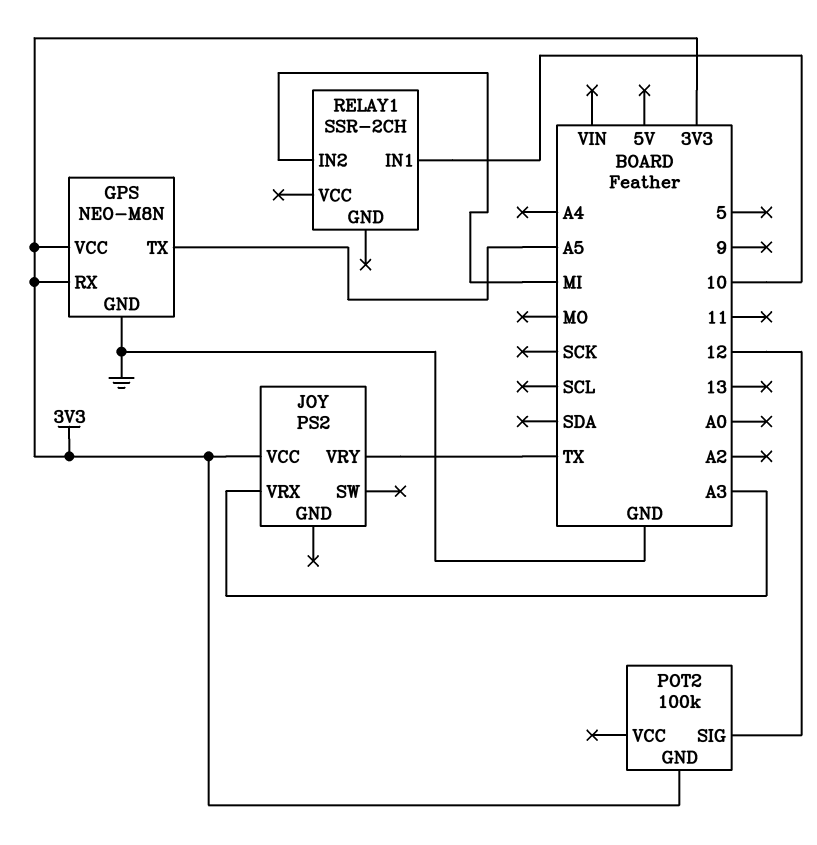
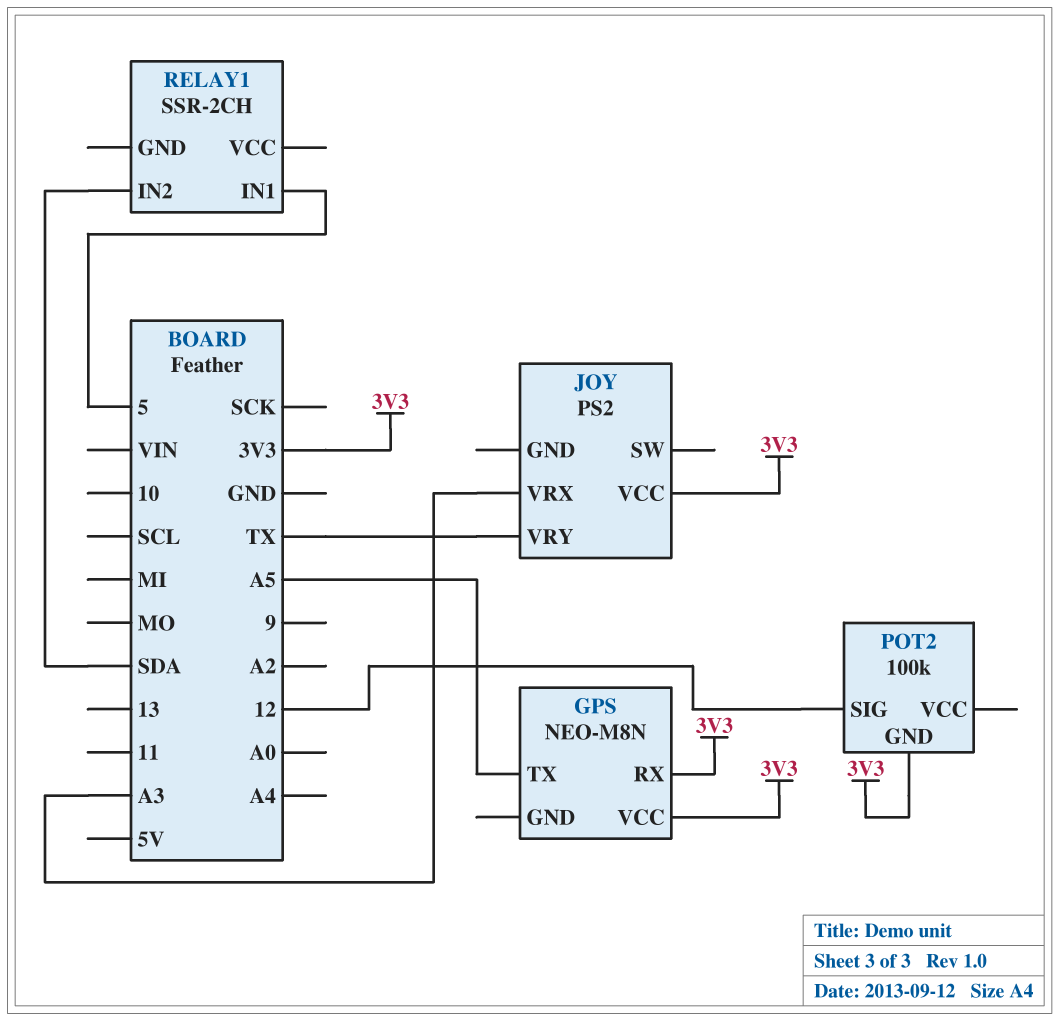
GPS pin GND: GND -> none
RELAY1 pin IN1: 10 -> 5
RELAY1 pin IN2: MI -> SDA

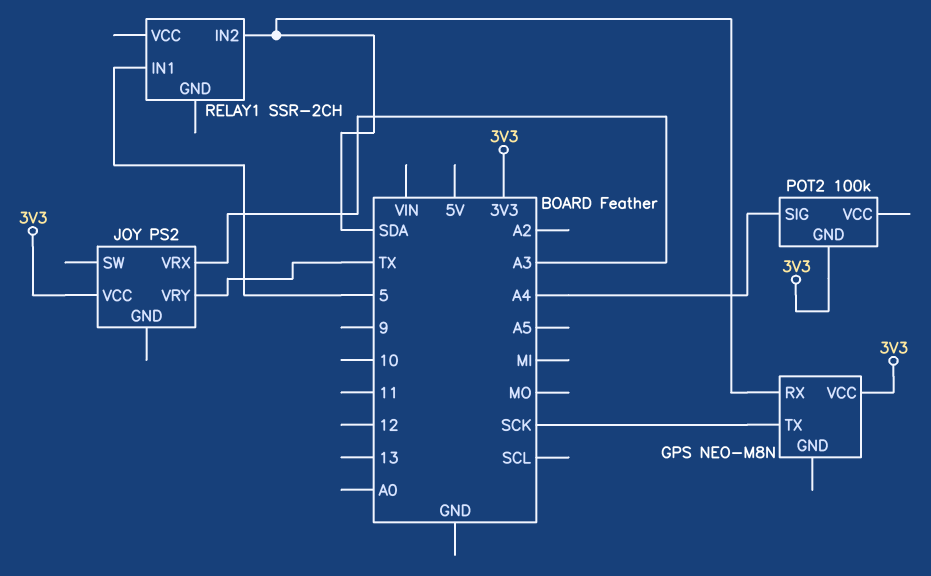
GPS pin RX: 3V3 -> SDA
GPS pin TX: A5 -> SCK
POT2 pin SIG: 12 -> A4

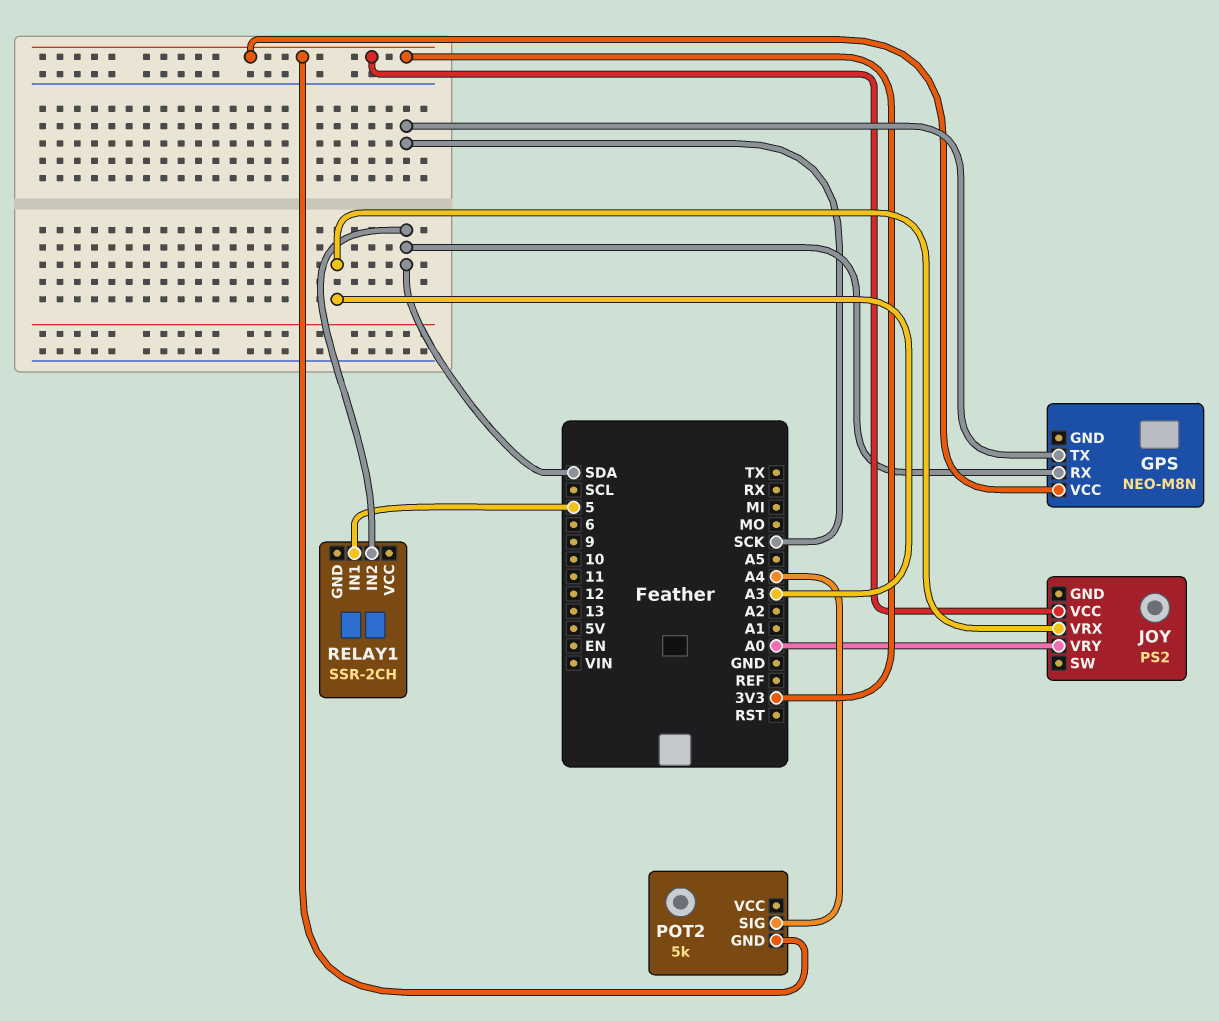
JOY pin VRY: TX -> A0
POT2: 100k -> 5k

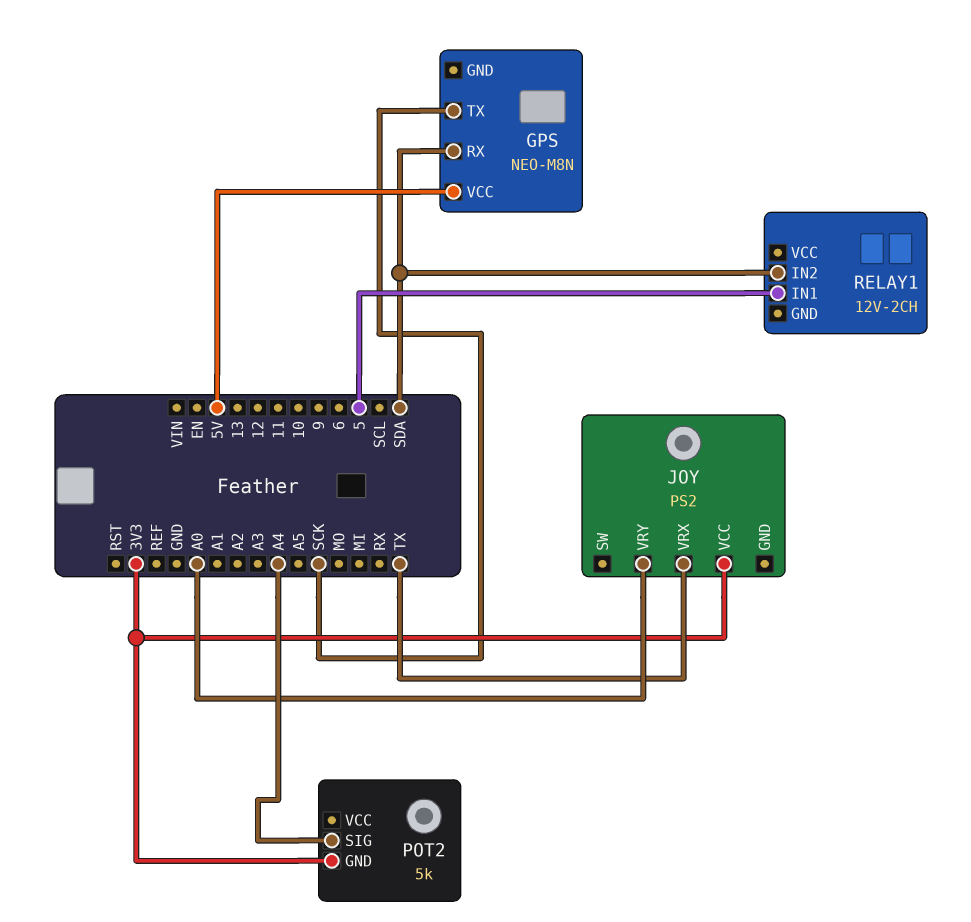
GPS pin VCC: 3V3 -> 5V
JOY pin VRX: A3 -> TX
RELAY1: SSR-2CH -> 12V-2CH

